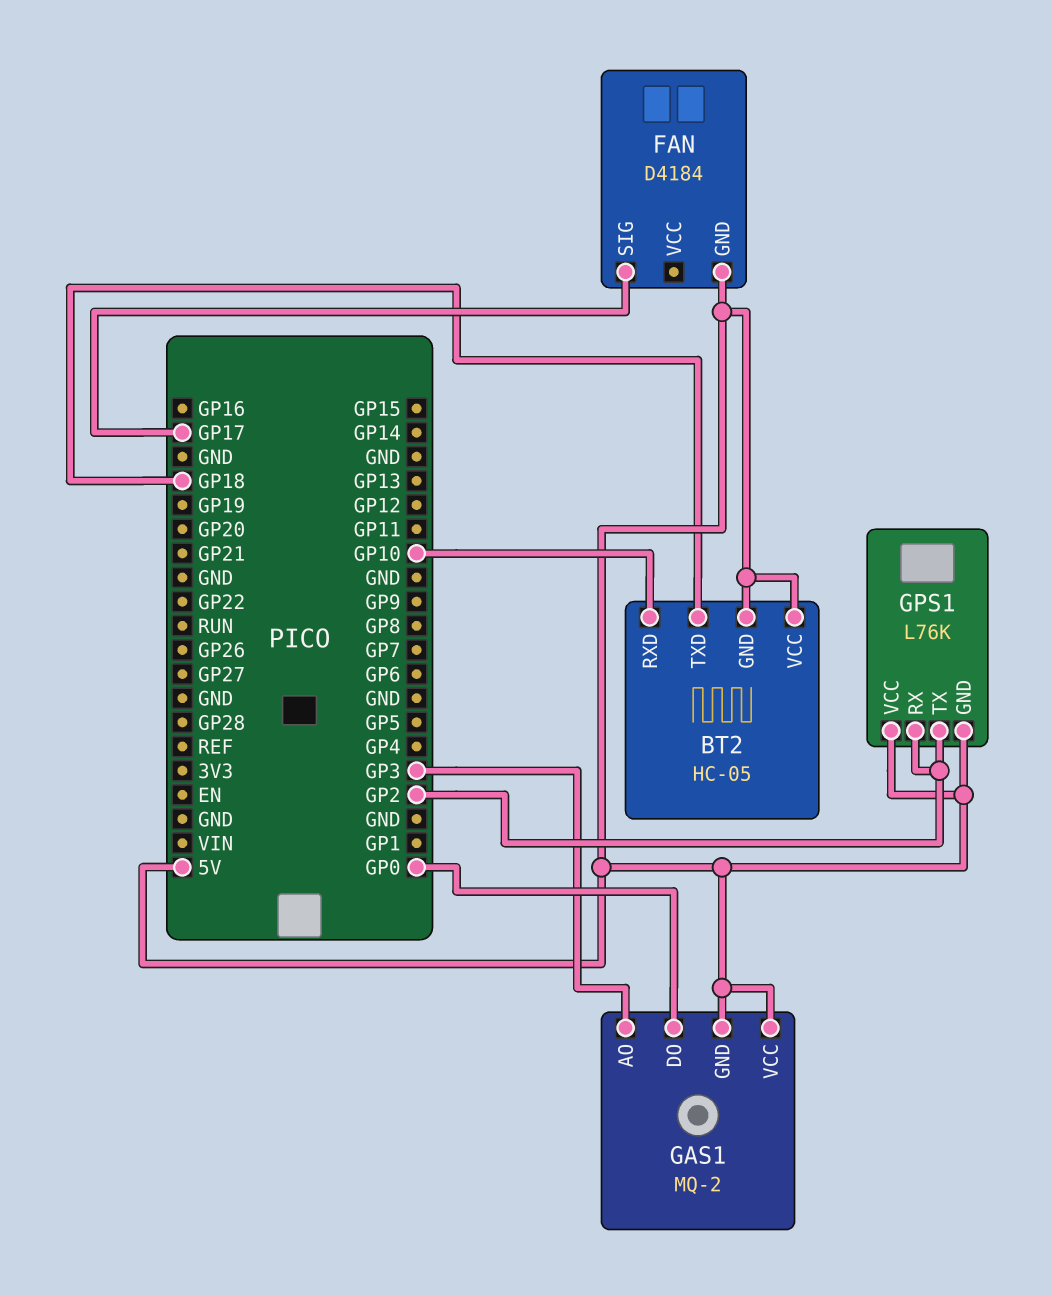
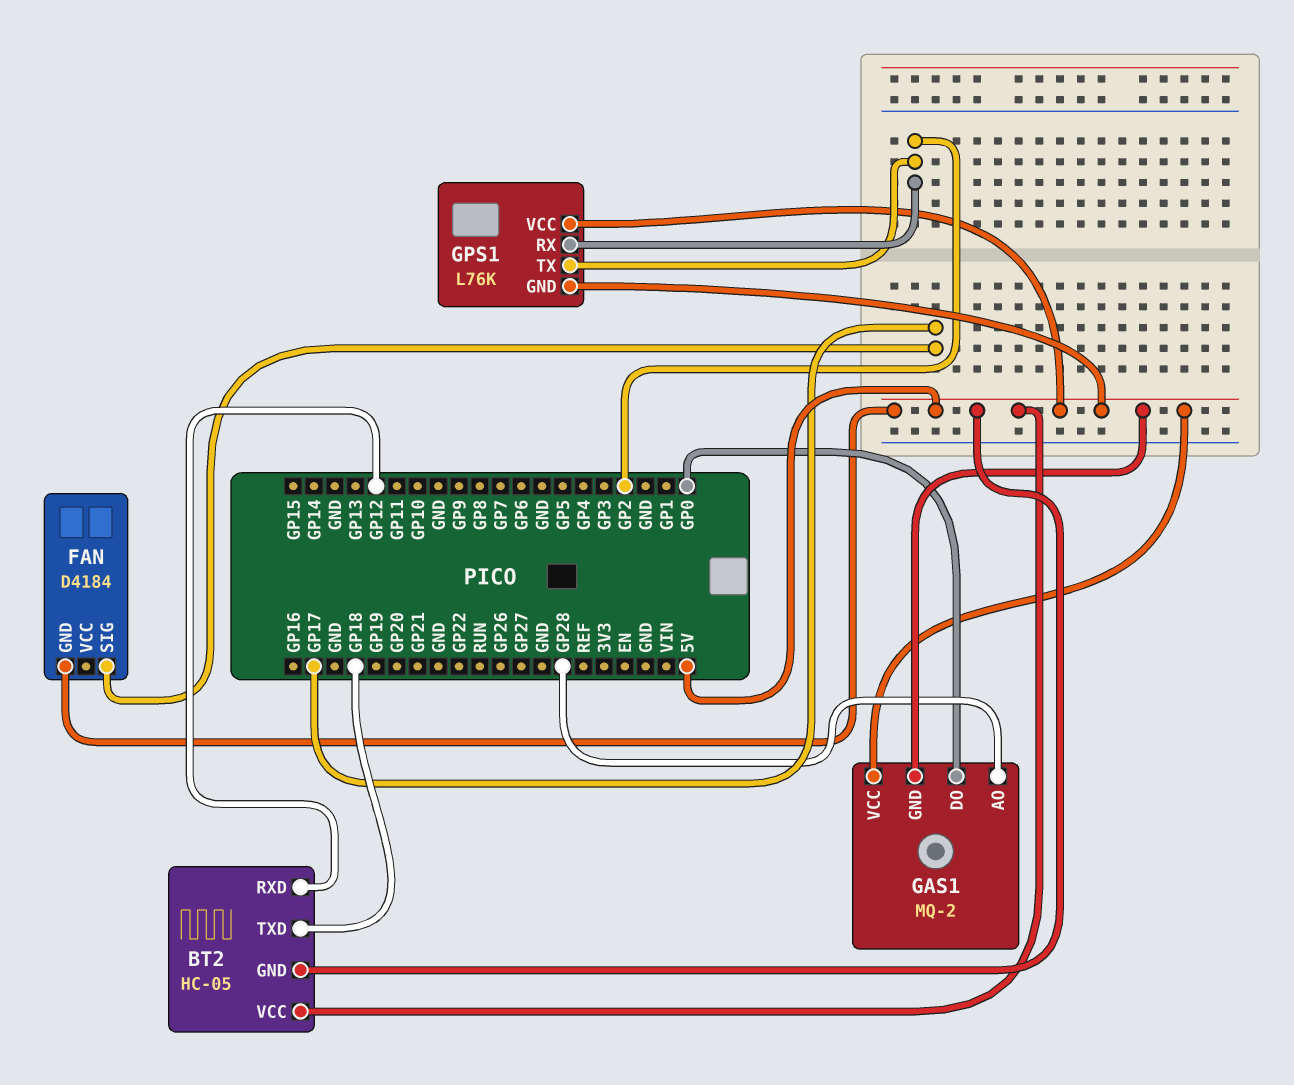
BT2 pin RXD: GP10 -> GP12
GAS1 pin AO: GP3 -> GP28

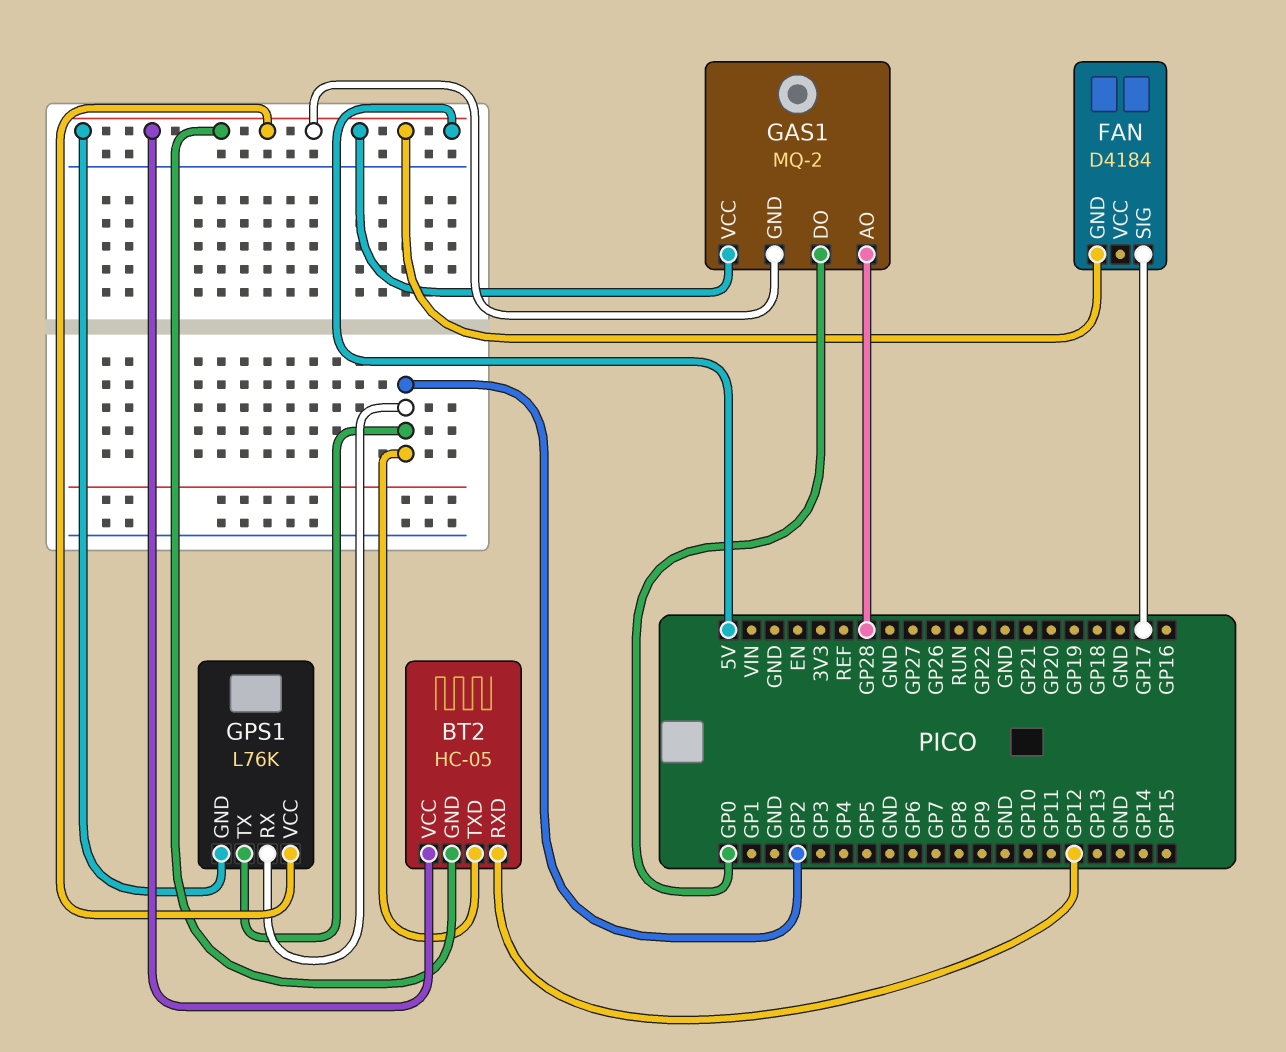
BT2 pin TXD: GP18 -> GP2

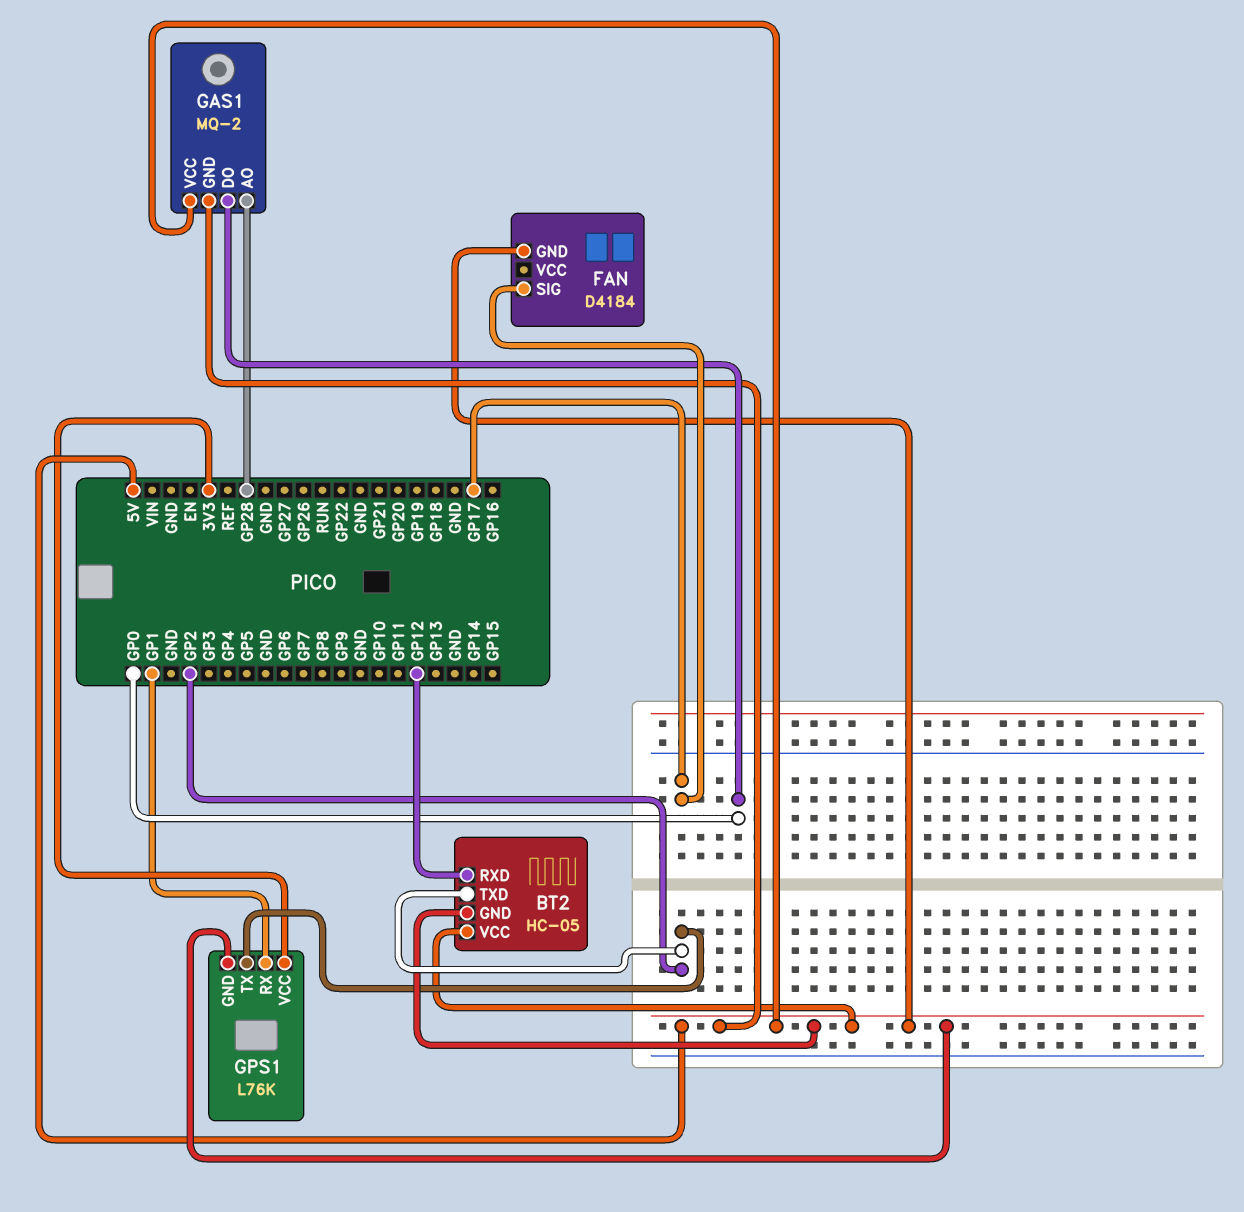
GPS1 pin RX: GP2 -> GP1
GPS1 pin VCC: 5V -> 3V3

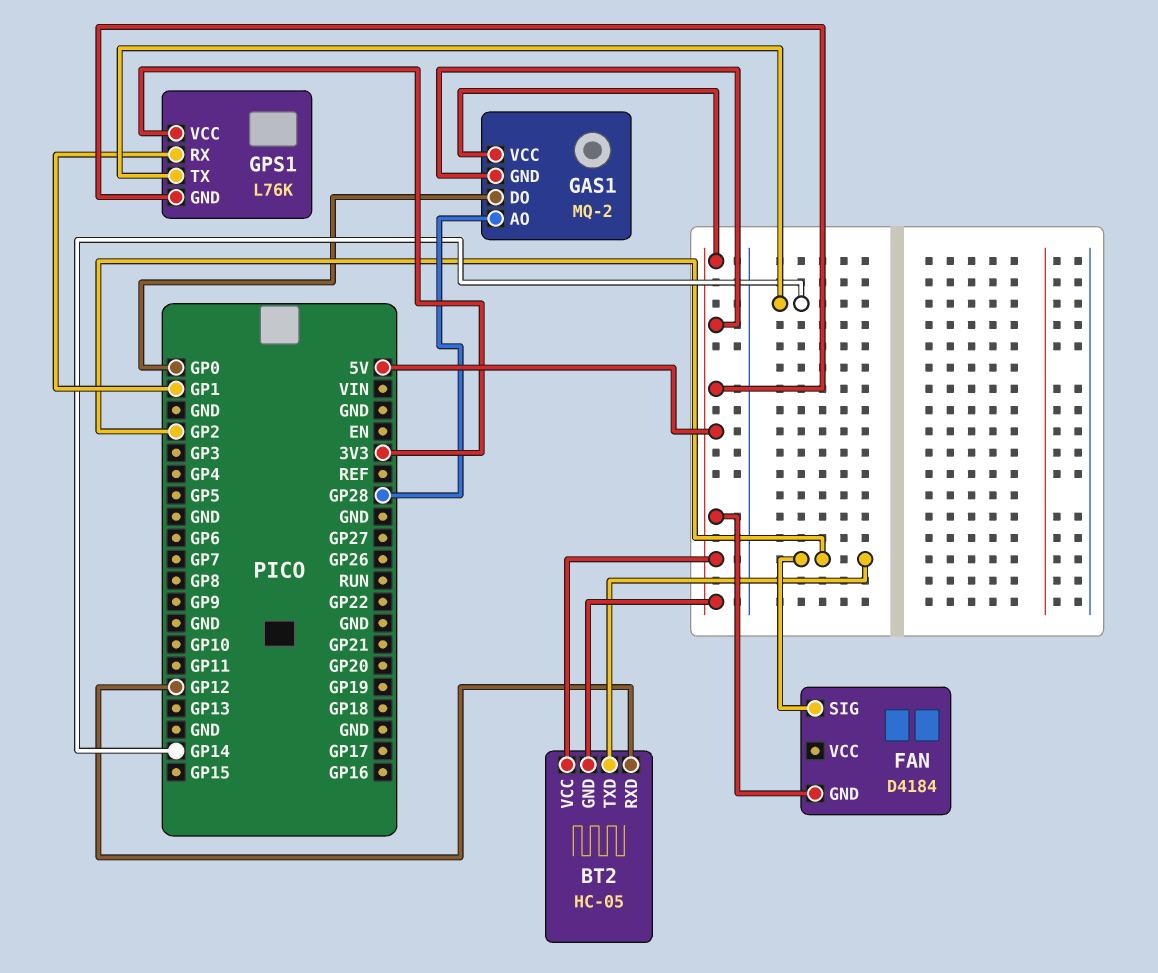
FAN pin SIG: GP17 -> GP2
GPS1 pin TX: GP2 -> GP14

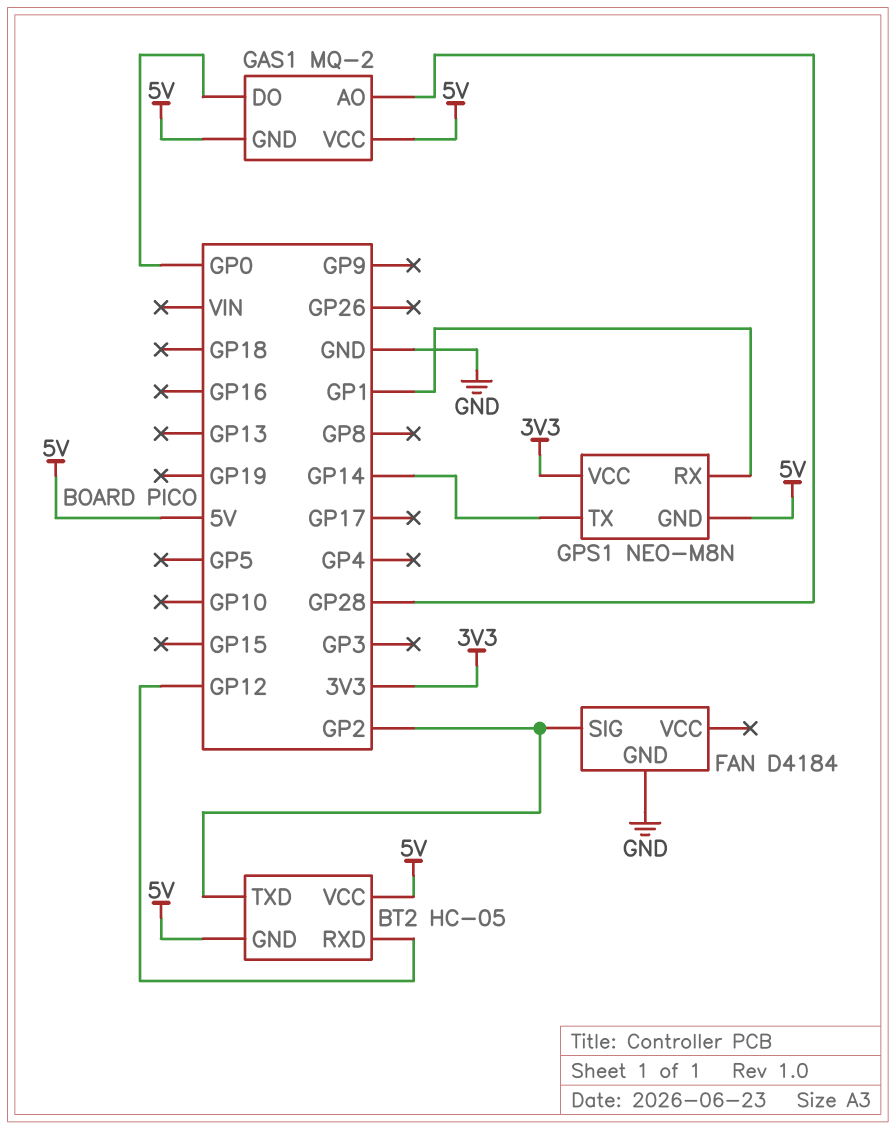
FAN pin GND: 5V -> GND
GPS1: L76K -> NEO-M8N

